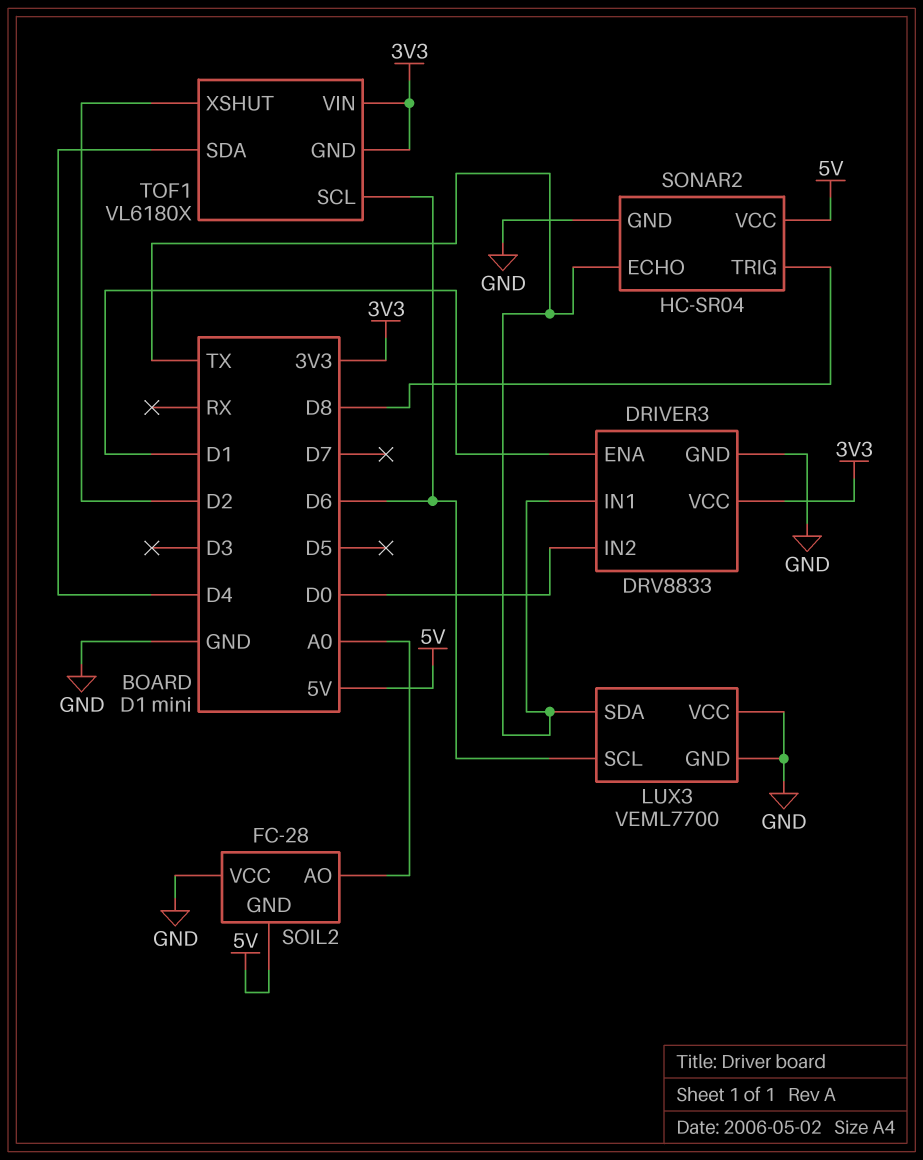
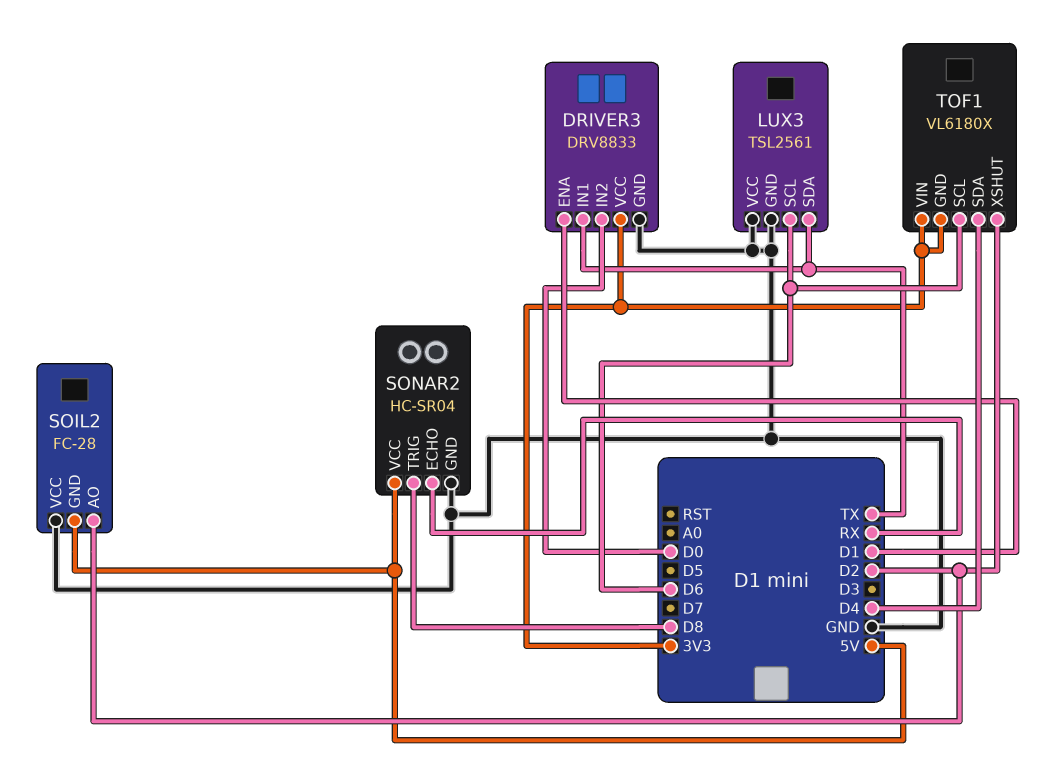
LUX3: VEML7700 -> TSL2561
SOIL2 pin AO: A0 -> D2
SONAR2 pin ECHO: TX -> RX

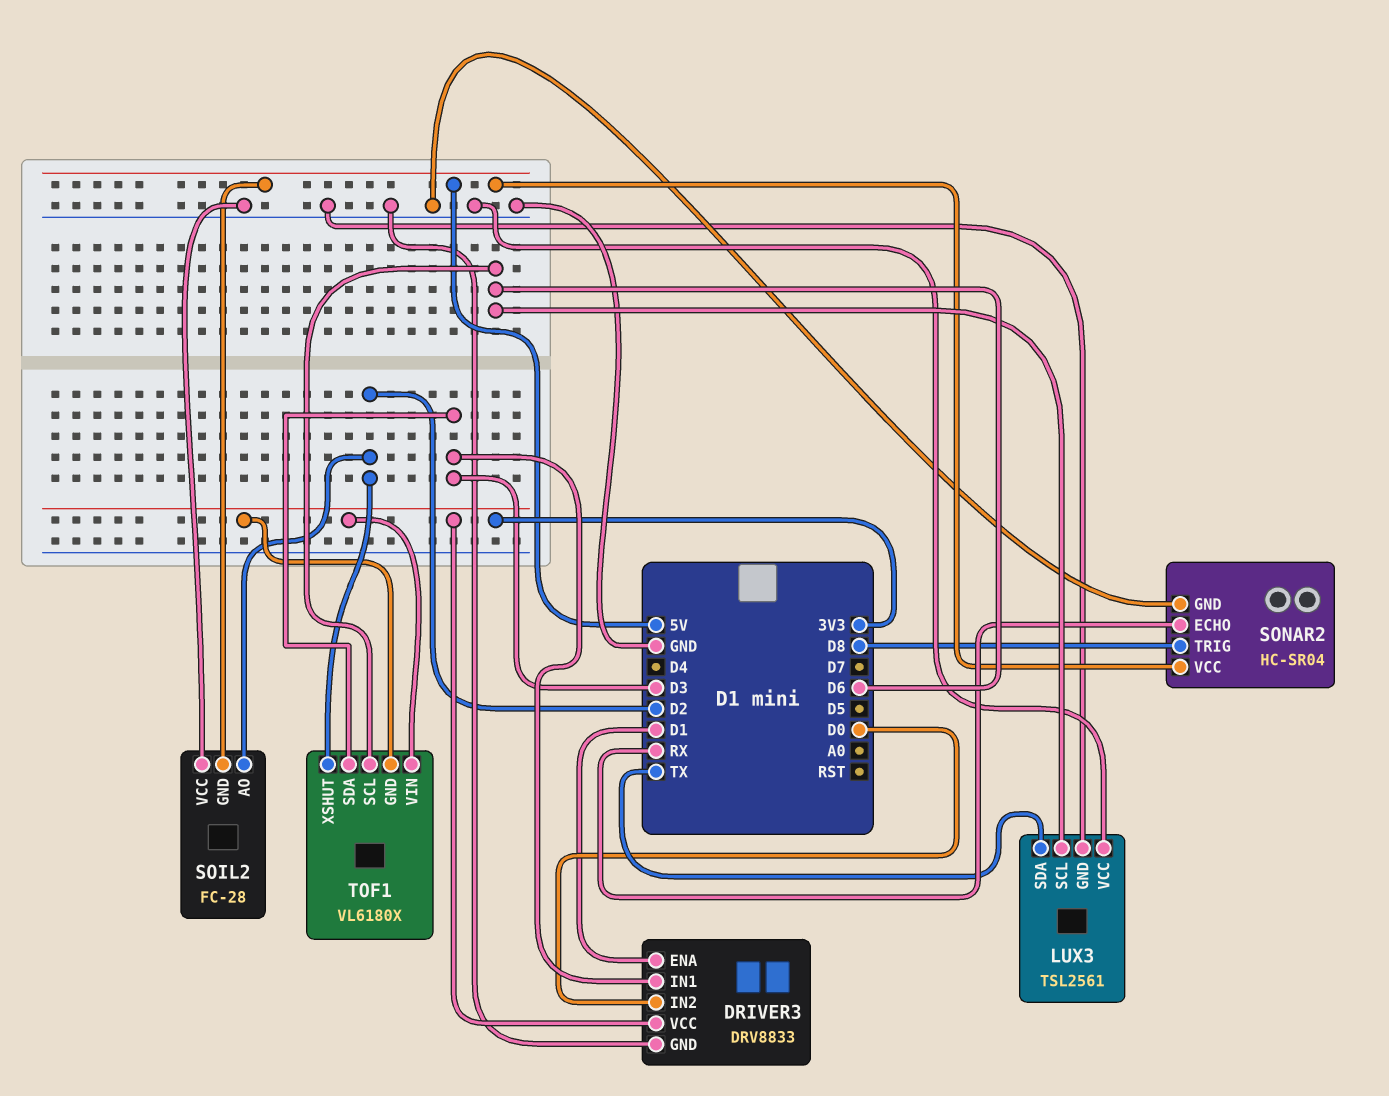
DRIVER3 pin IN1: TX -> D3
TOF1 pin SDA: D4 -> D3

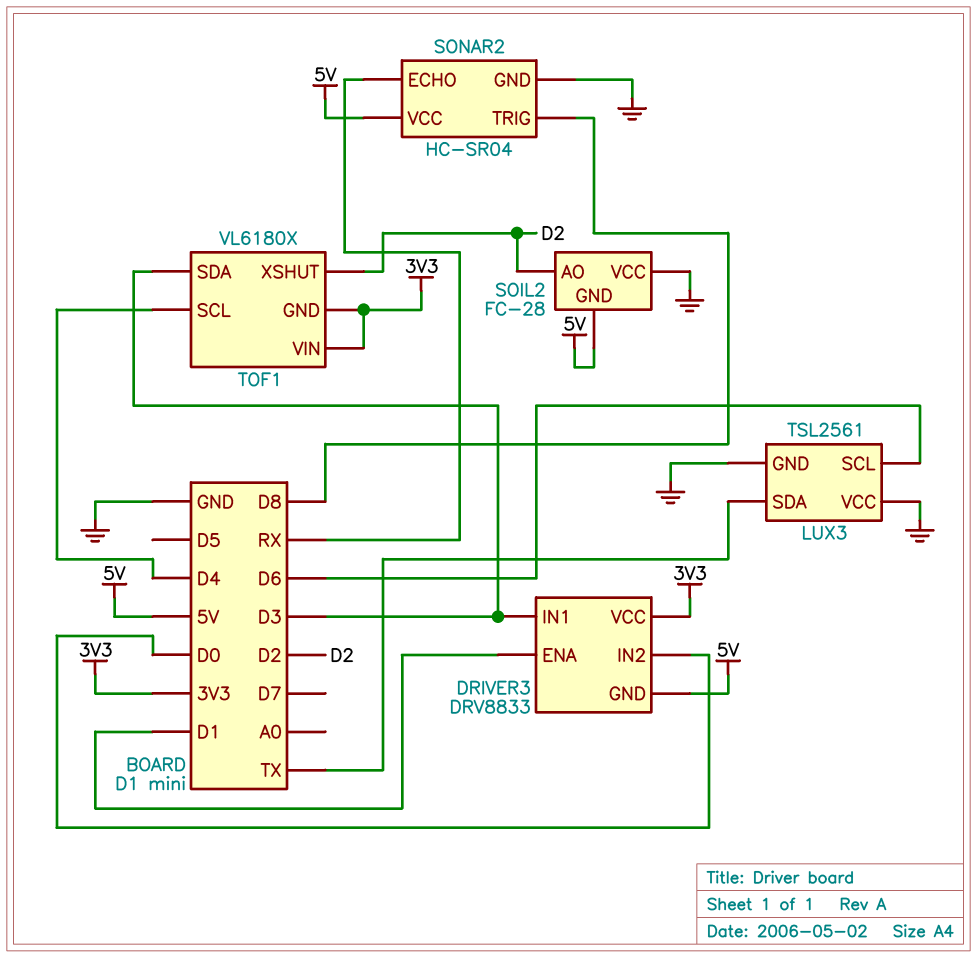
DRIVER3 pin GND: GND -> 5V
TOF1 pin SCL: D6 -> D4

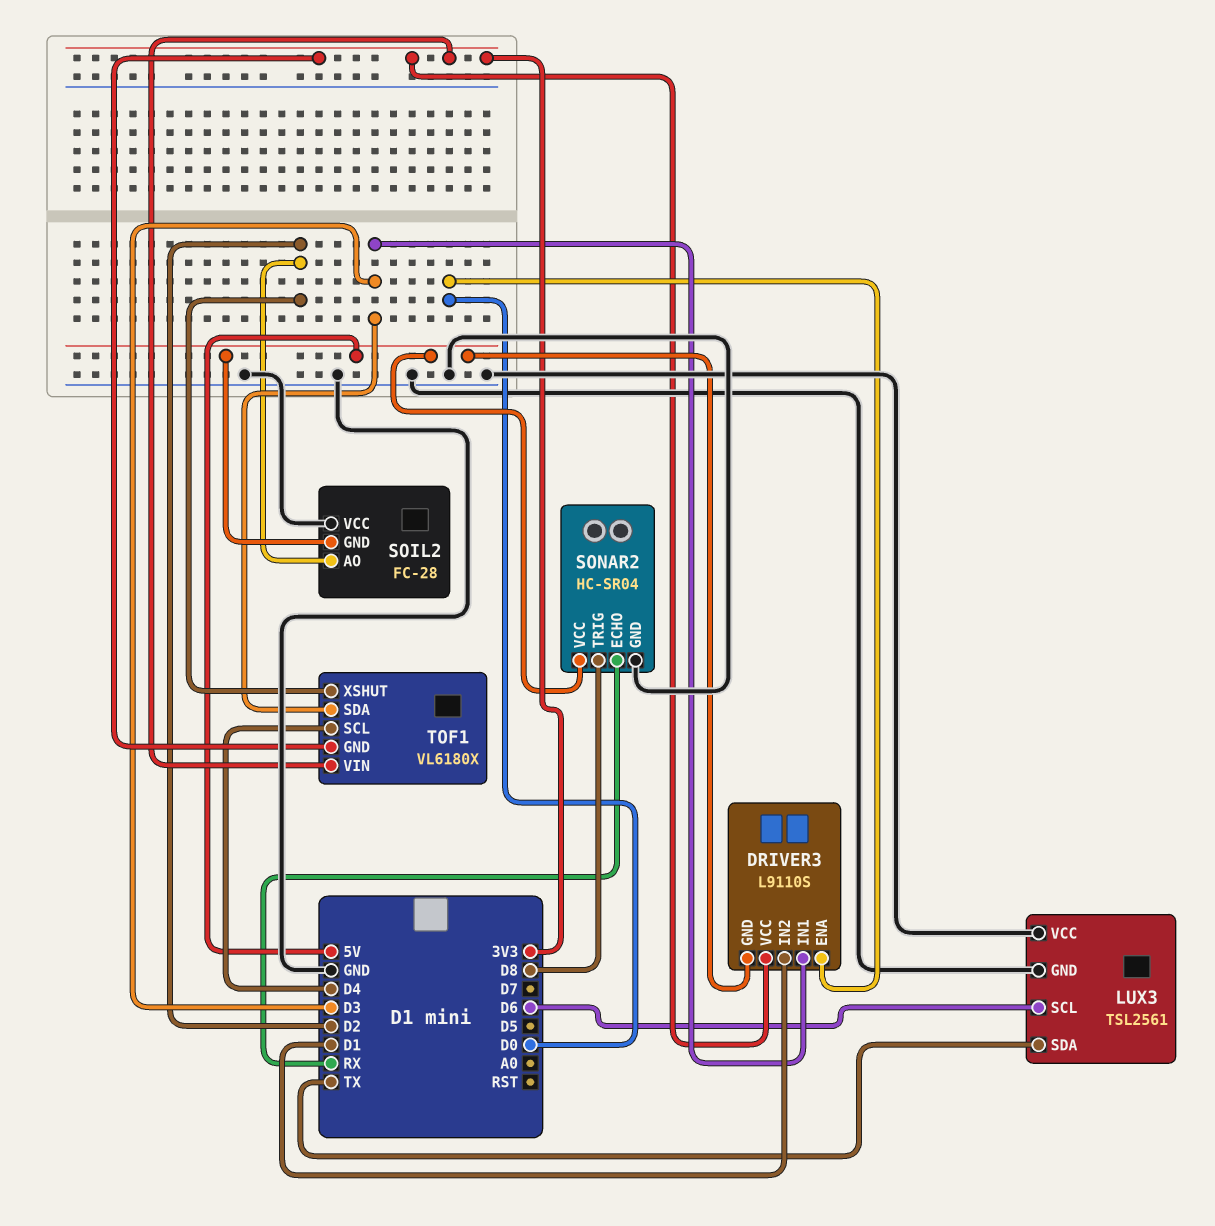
DRIVER3: DRV8833 -> L9110S
DRIVER3 pin ENA: D1 -> D0
DRIVER3 pin IN2: D0 -> D1

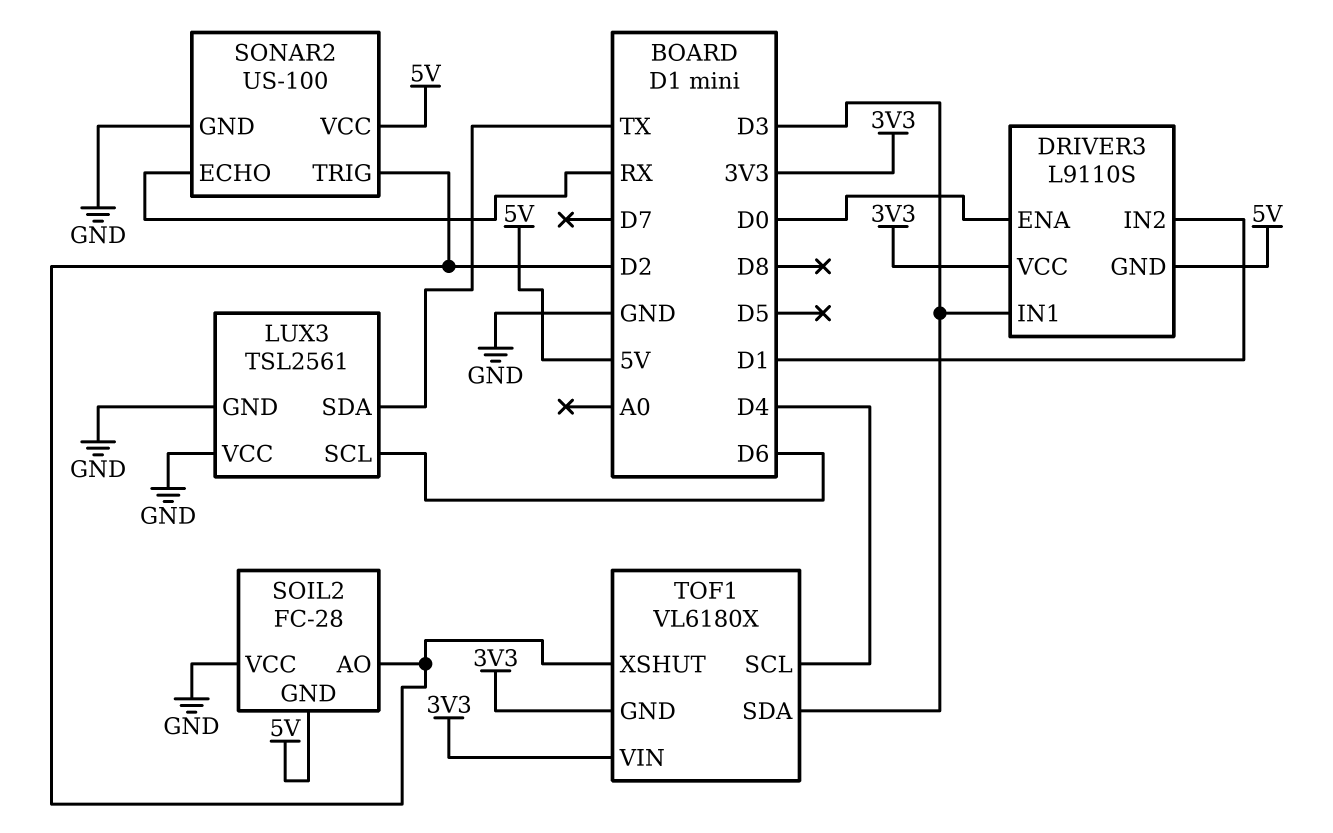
SONAR2: HC-SR04 -> US-100
SONAR2 pin TRIG: D8 -> D2

